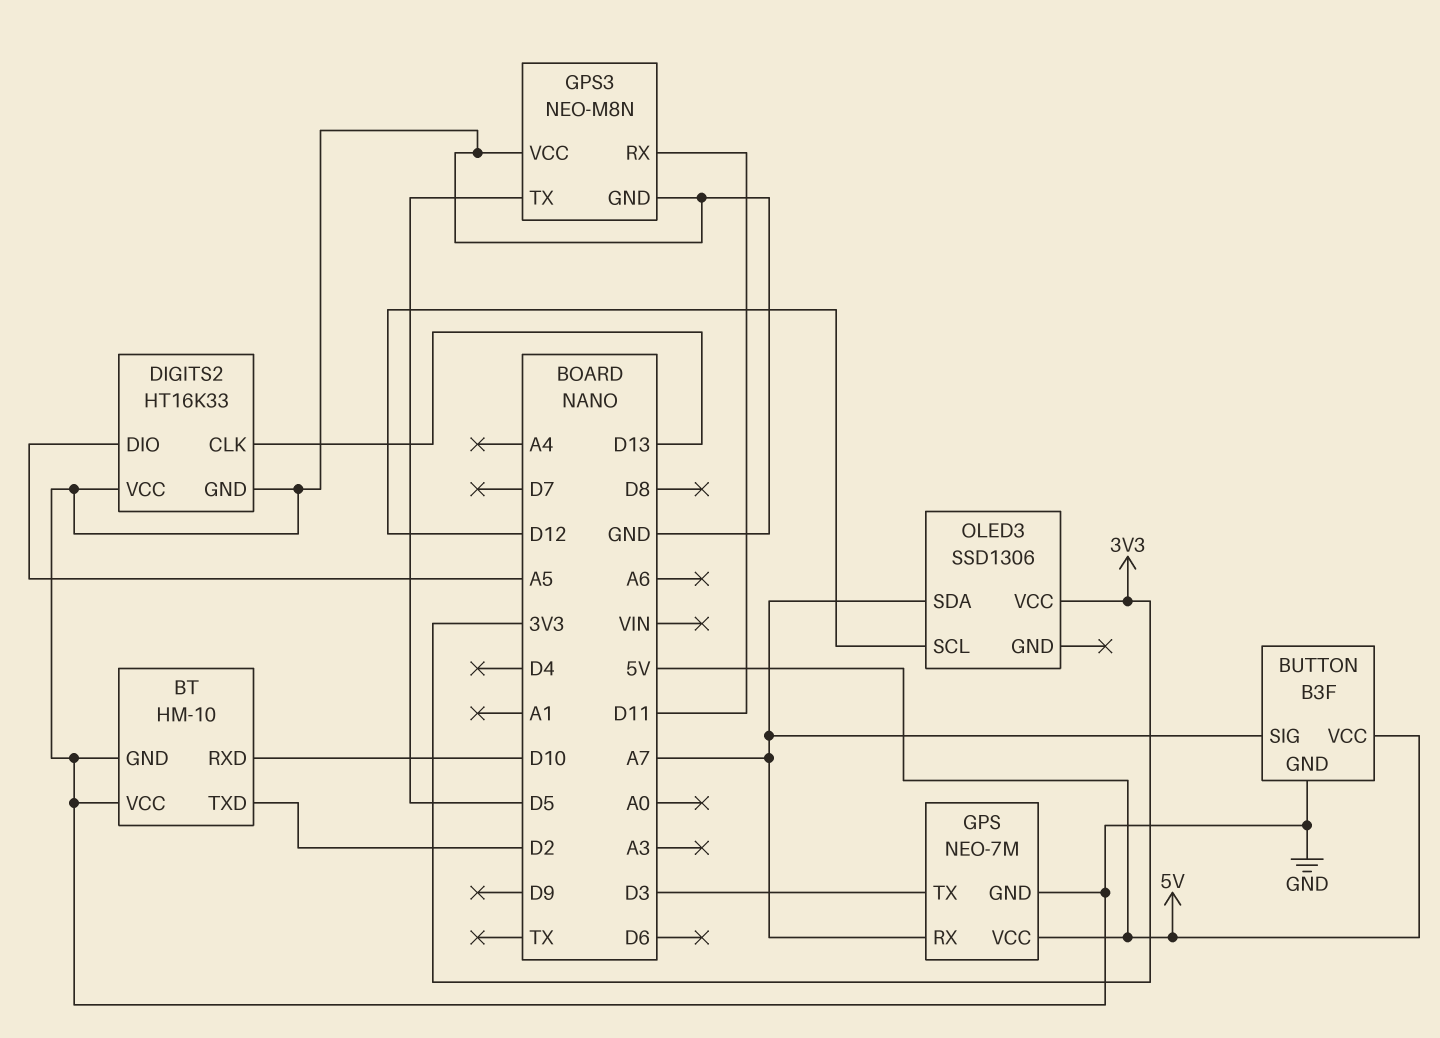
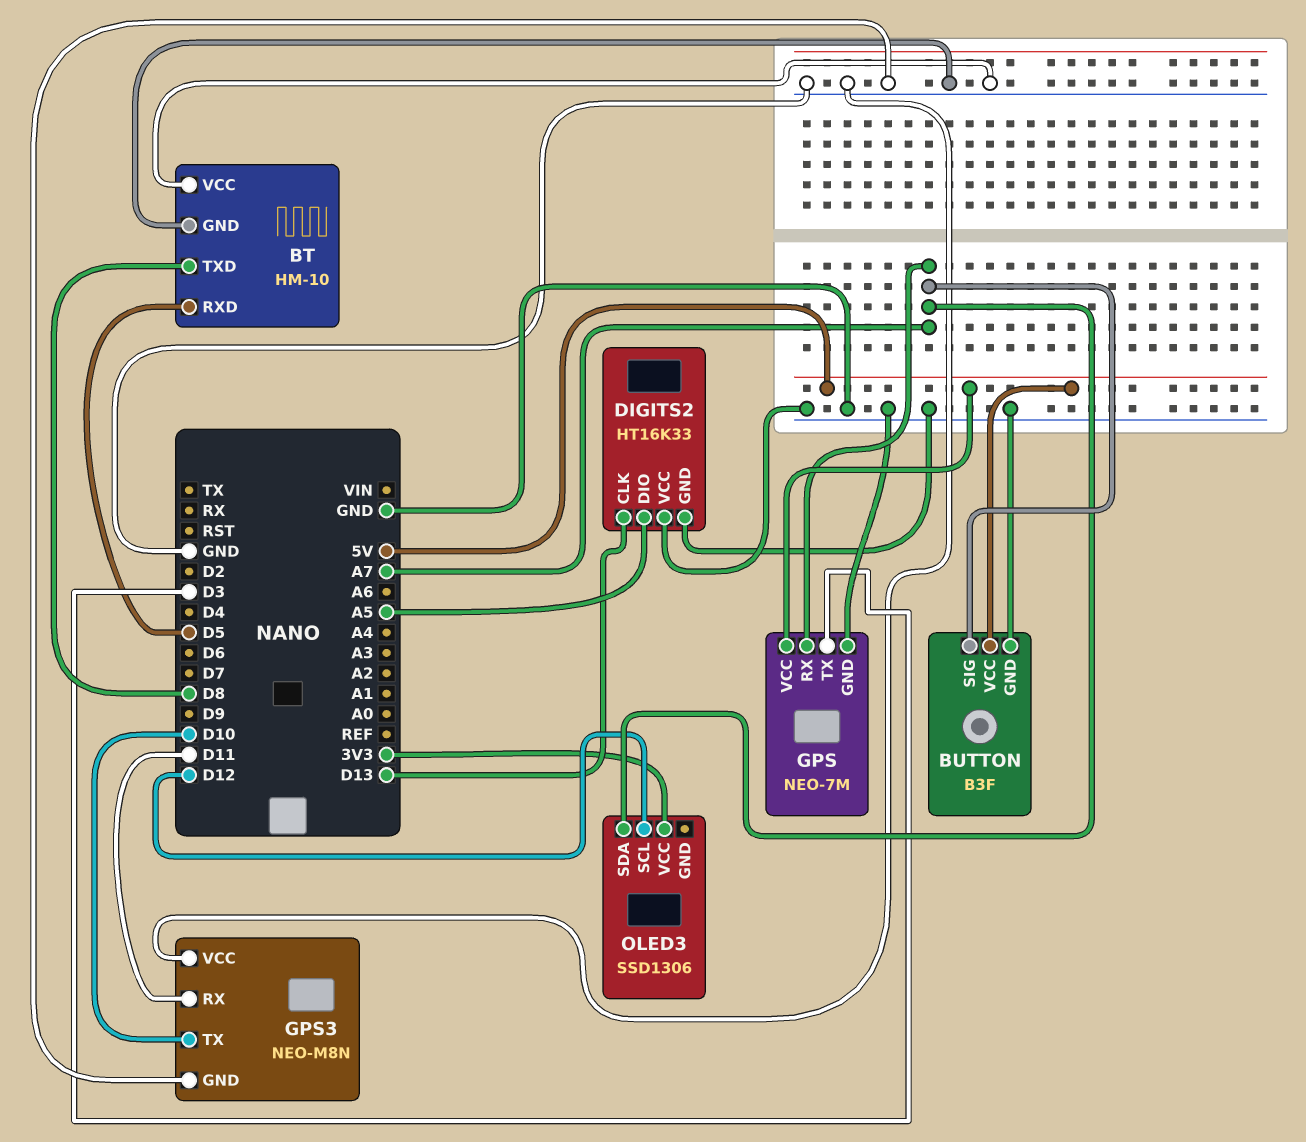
BT pin RXD: D10 -> D5
BT pin TXD: D2 -> D8
GPS3 pin TX: D5 -> D10

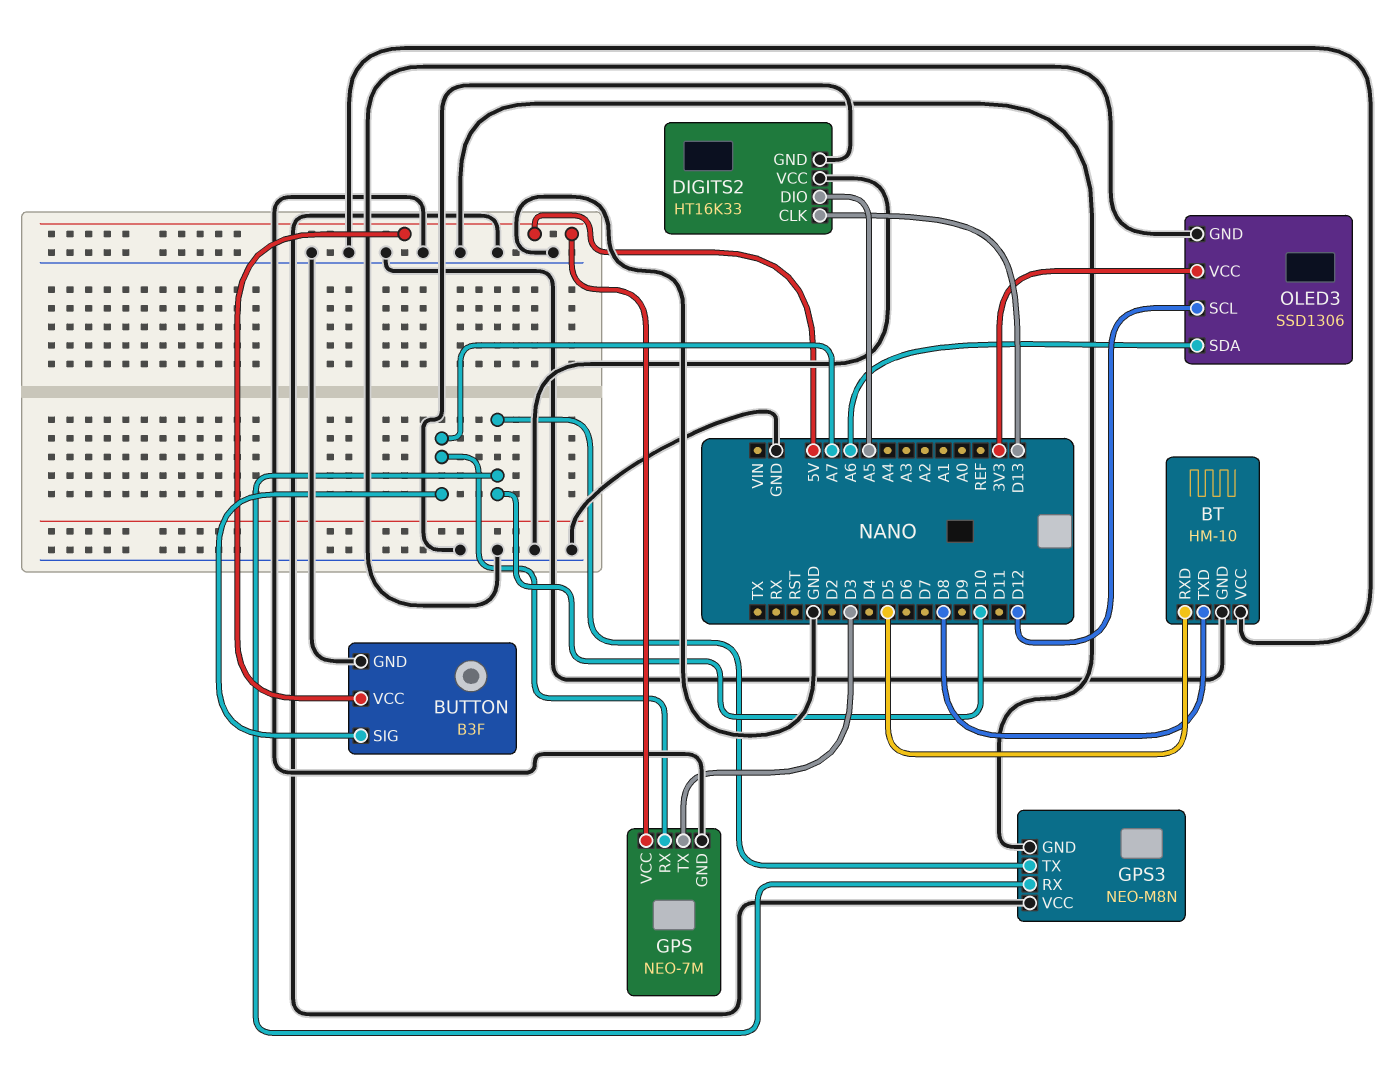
GPS3 pin RX: D11 -> D10
OLED3 pin GND: none -> GND
OLED3 pin SDA: A7 -> A6

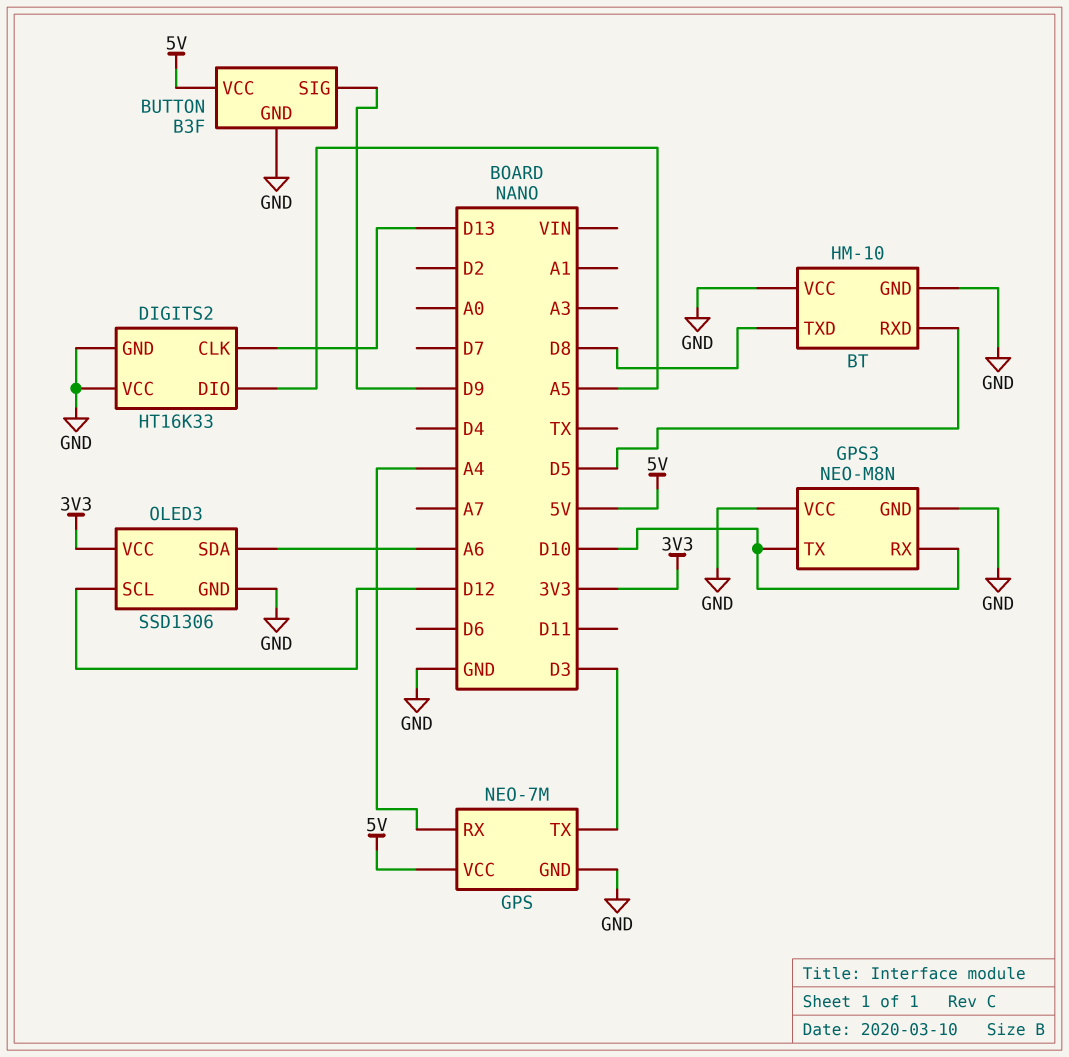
BUTTON pin SIG: A7 -> D9
GPS pin RX: A7 -> A4

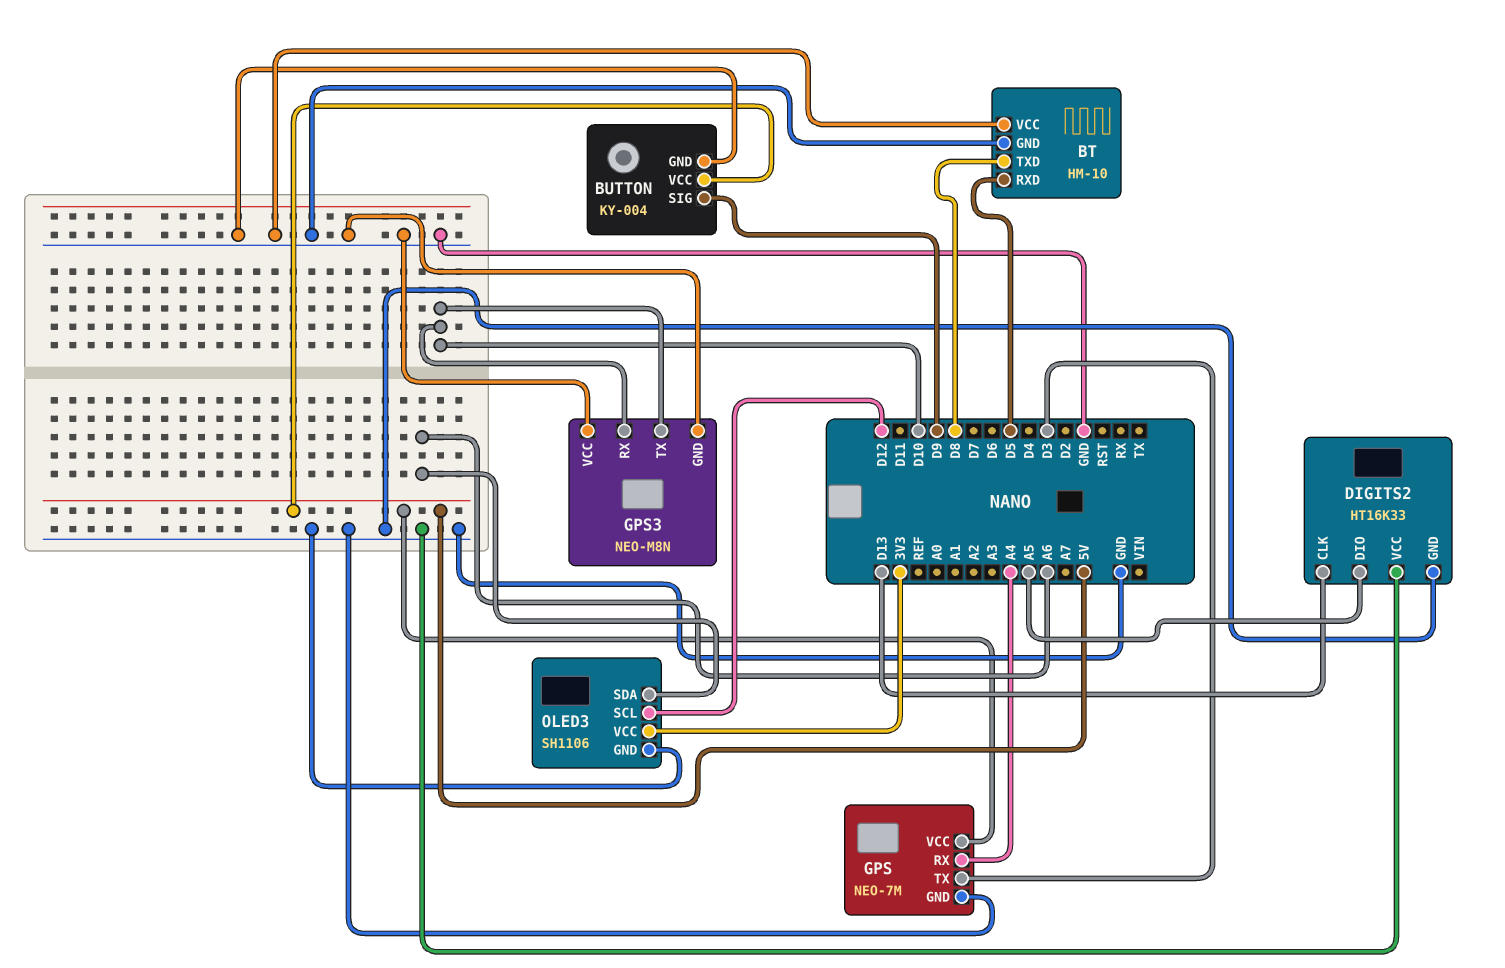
BUTTON: B3F -> KY-004
OLED3: SSD1306 -> SH1106

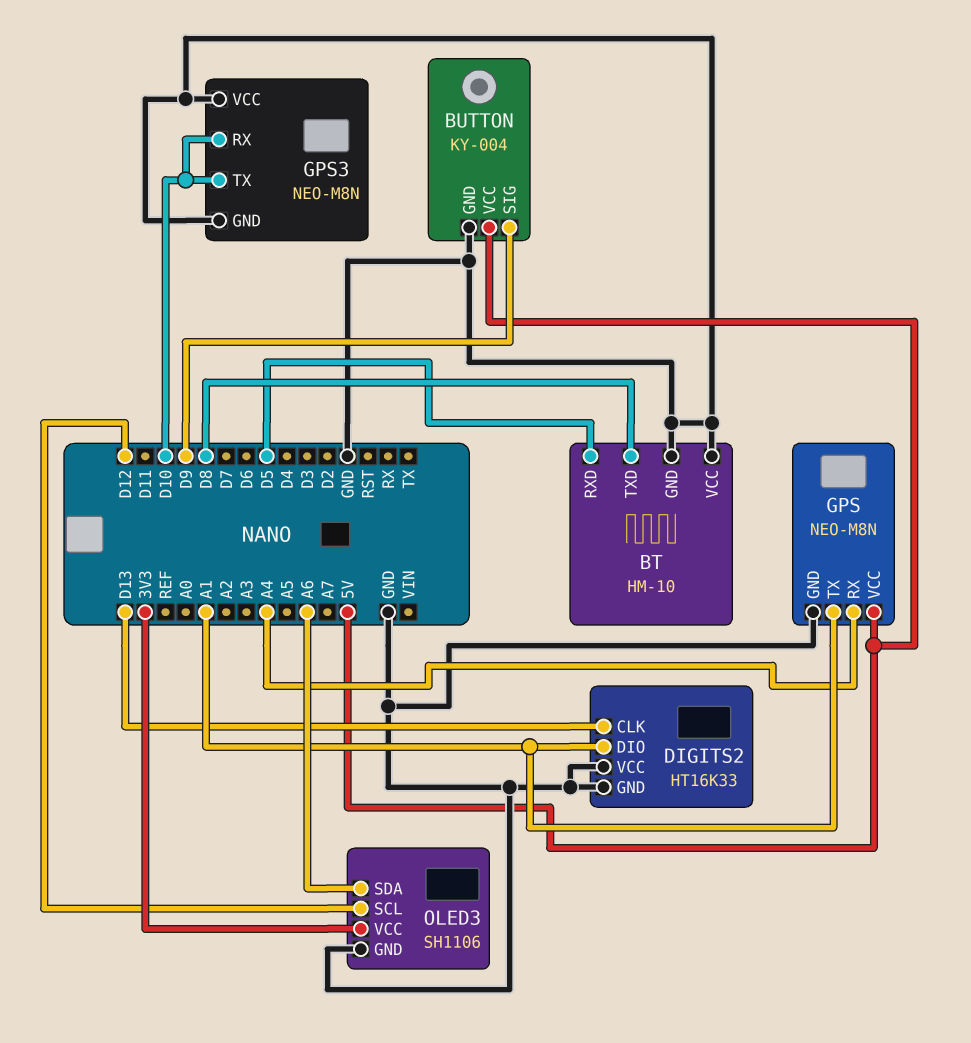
DIGITS2 pin DIO: A5 -> A1
GPS: NEO-7M -> NEO-M8N
GPS pin TX: D3 -> A1

